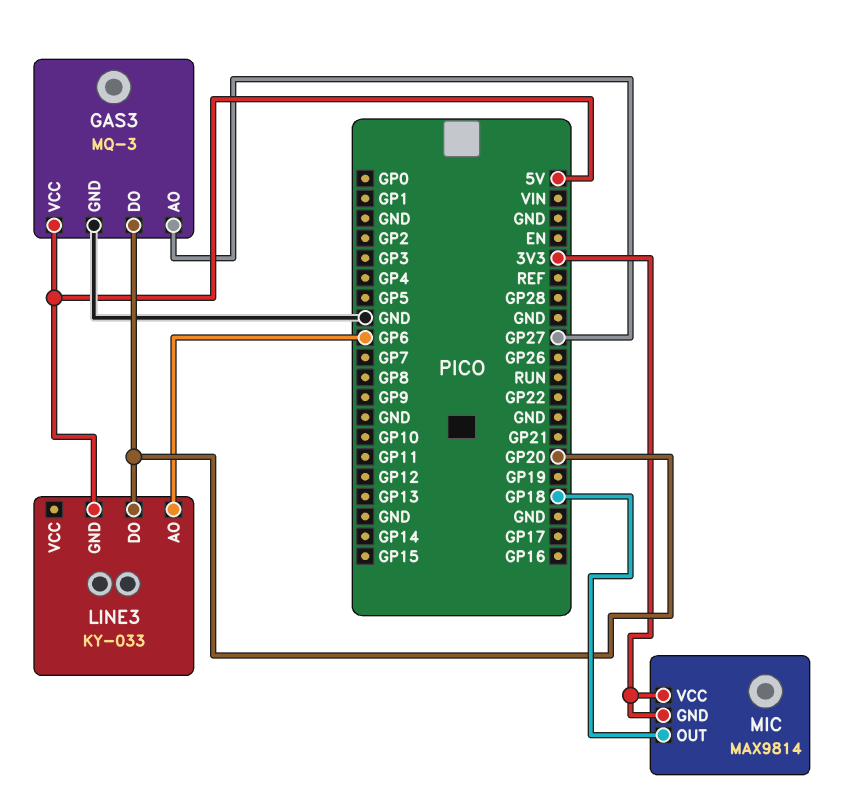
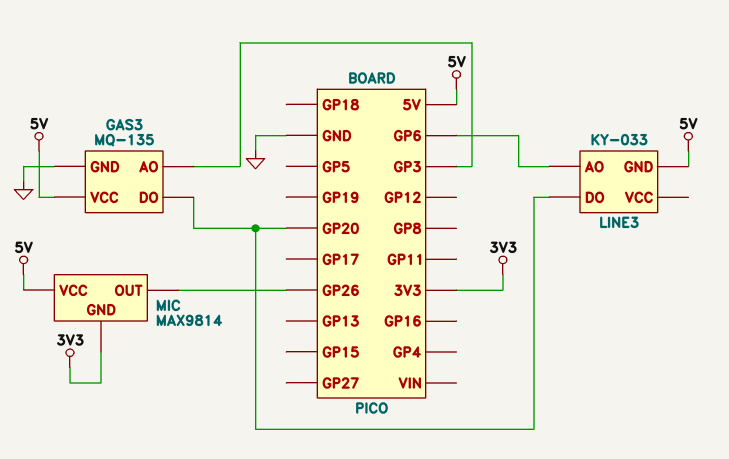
GAS3: MQ-3 -> MQ-135
GAS3 pin AO: GP27 -> GP3
MIC pin OUT: GP18 -> GP26
MIC pin VCC: 3V3 -> 5V

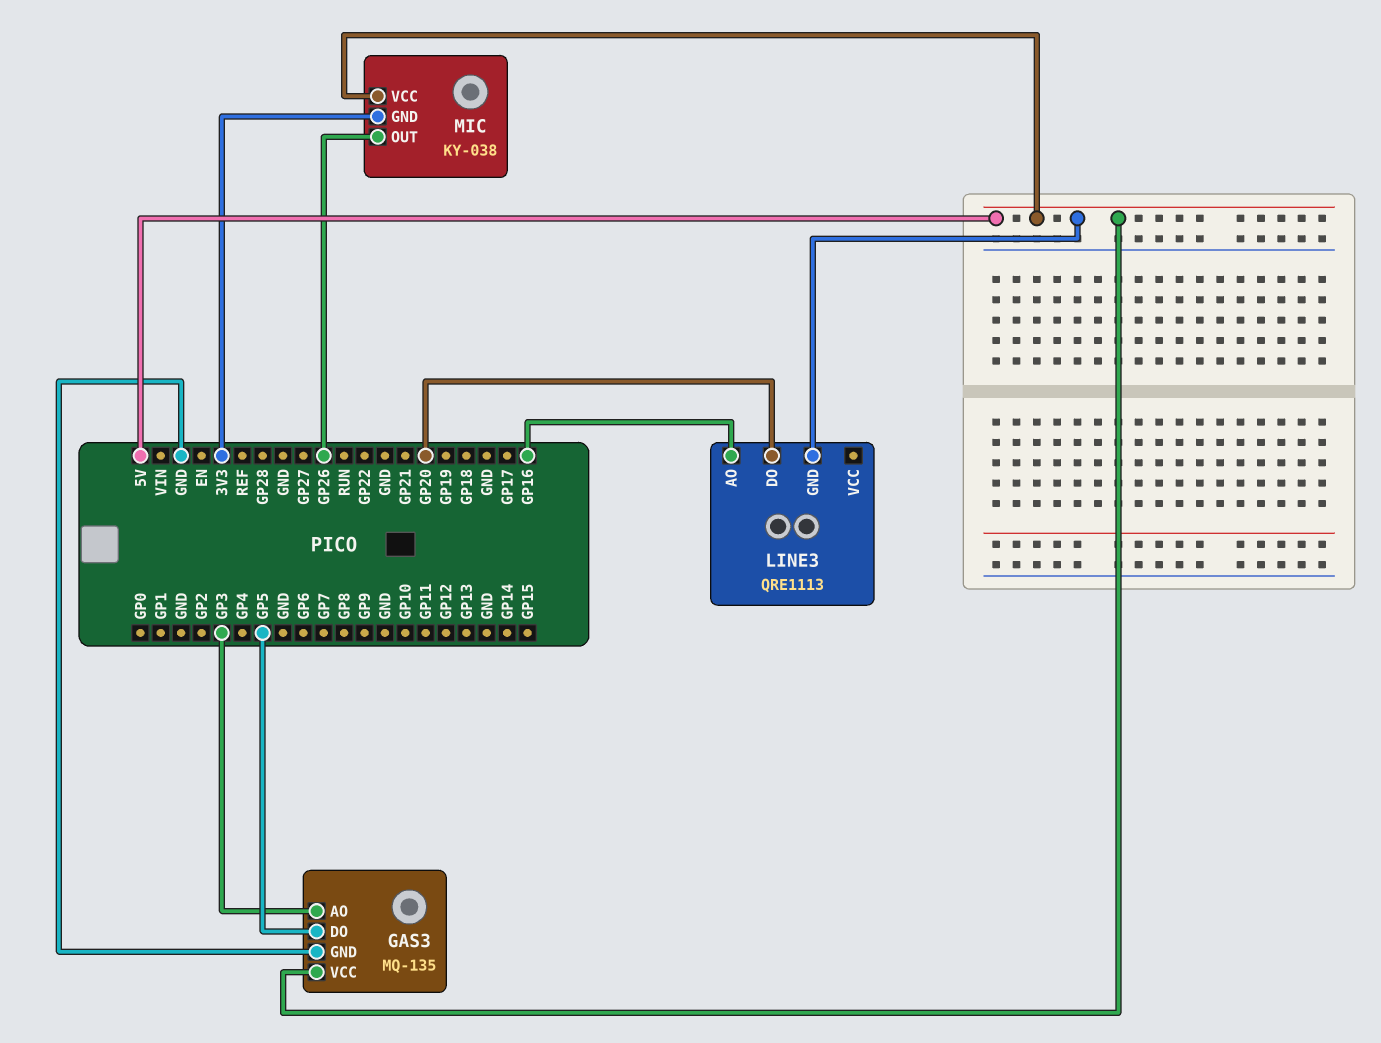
GAS3 pin DO: GP20 -> GP5
LINE3: KY-033 -> QRE1113
LINE3 pin AO: GP6 -> GP16
MIC: MAX9814 -> KY-038

